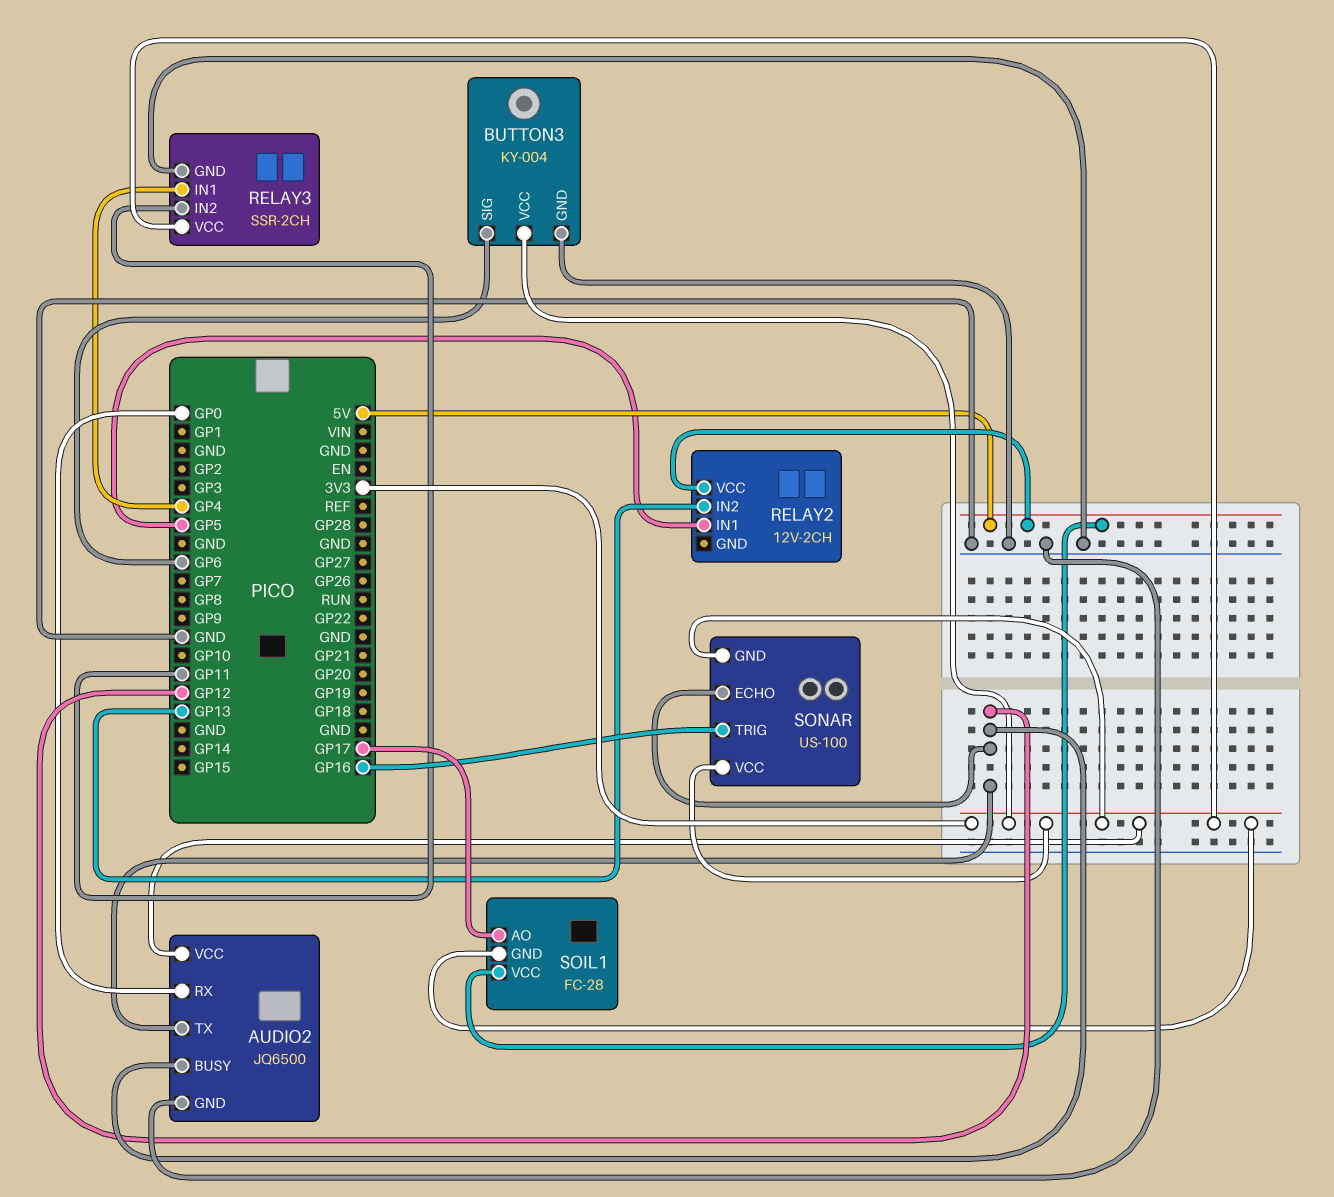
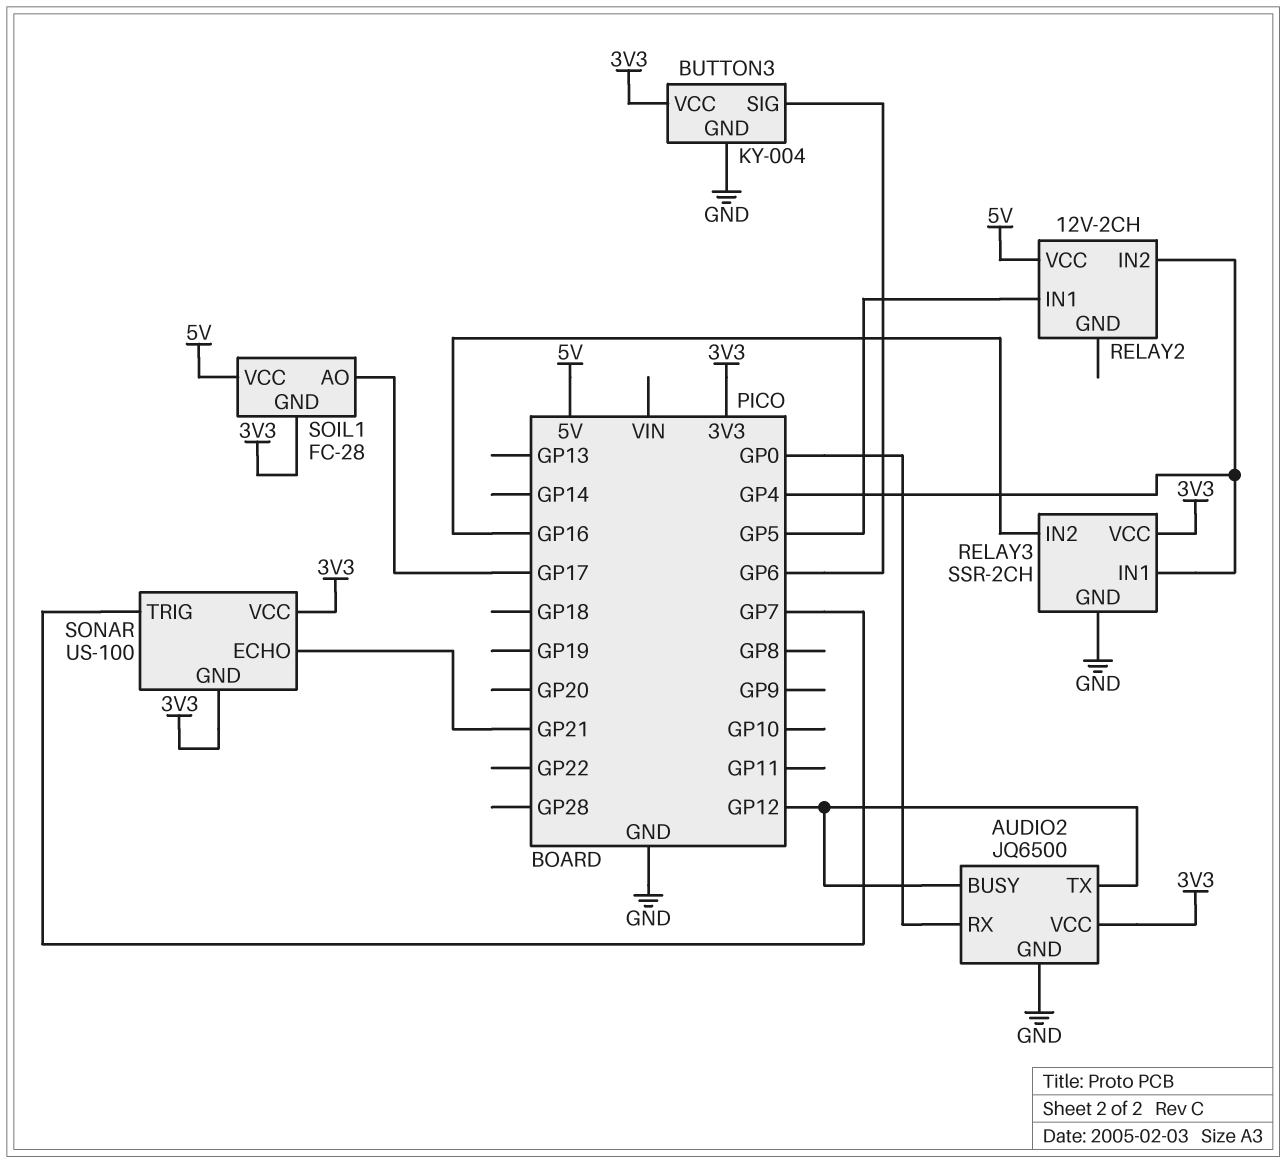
RELAY2 pin IN2: GP13 -> GP4
RELAY3 pin IN2: GP11 -> GP16
SONAR pin ECHO: GP12 -> GP21
SONAR pin TRIG: GP16 -> GP7

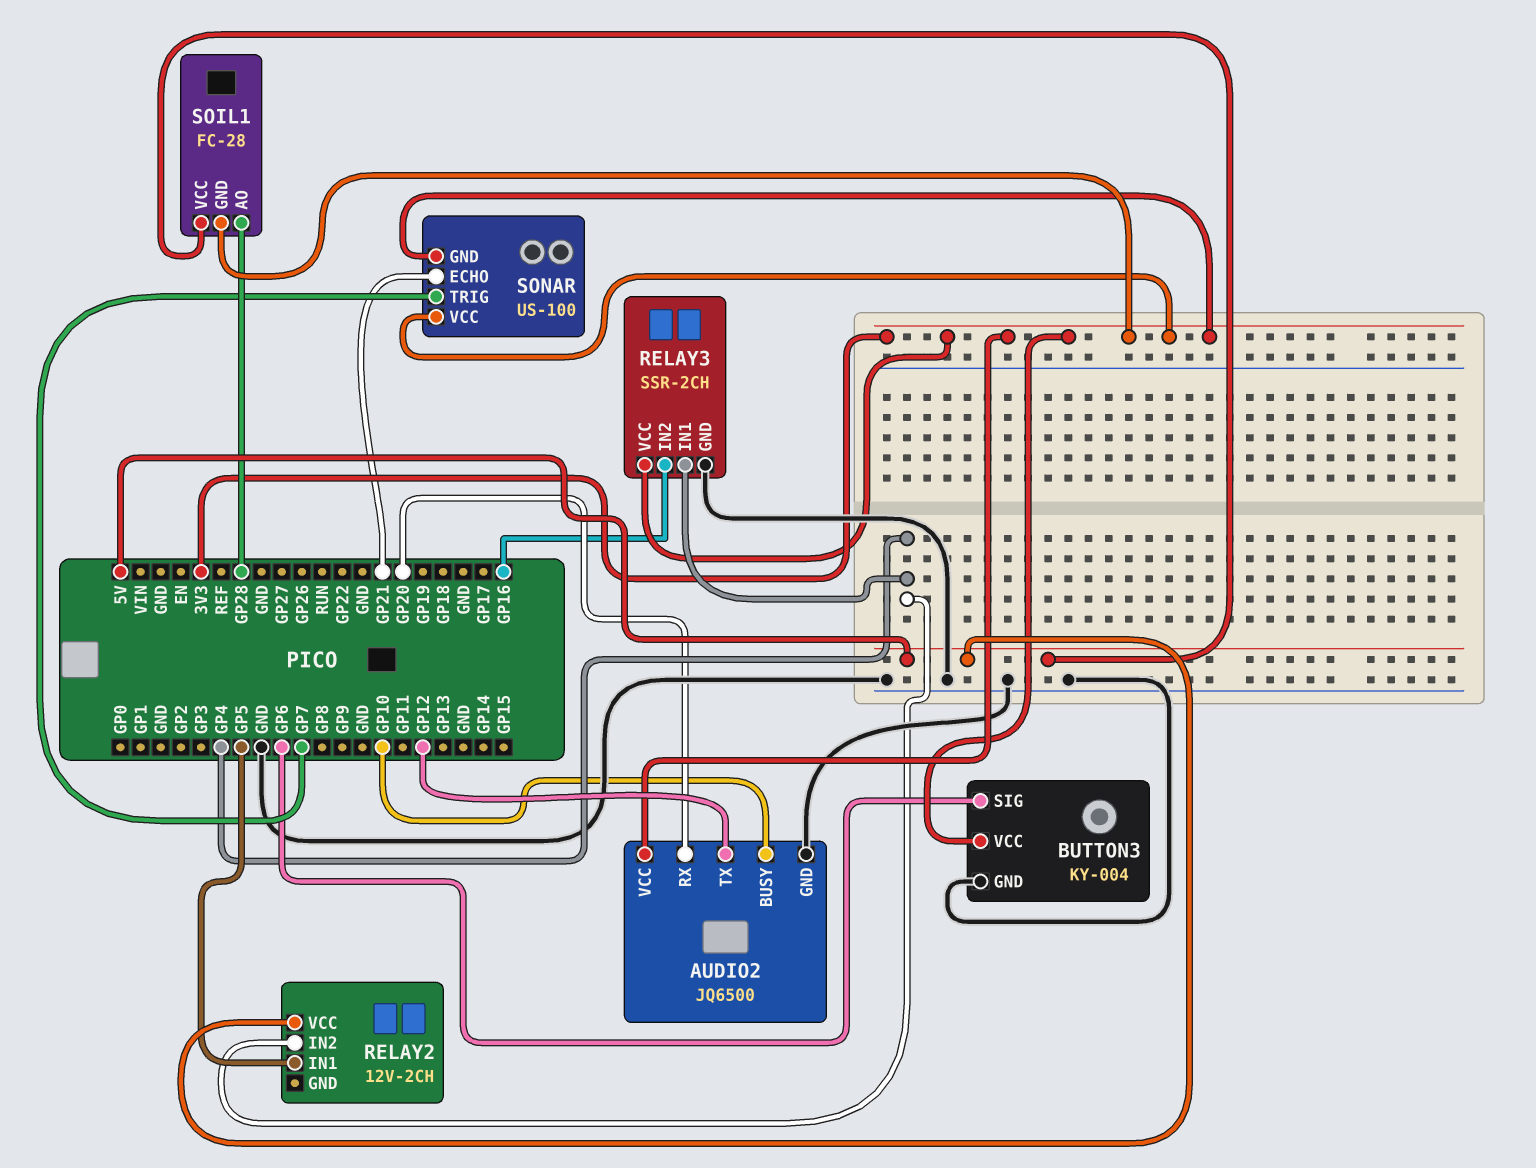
AUDIO2 pin BUSY: GP12 -> GP10
AUDIO2 pin RX: GP0 -> GP20
SOIL1 pin AO: GP17 -> GP28

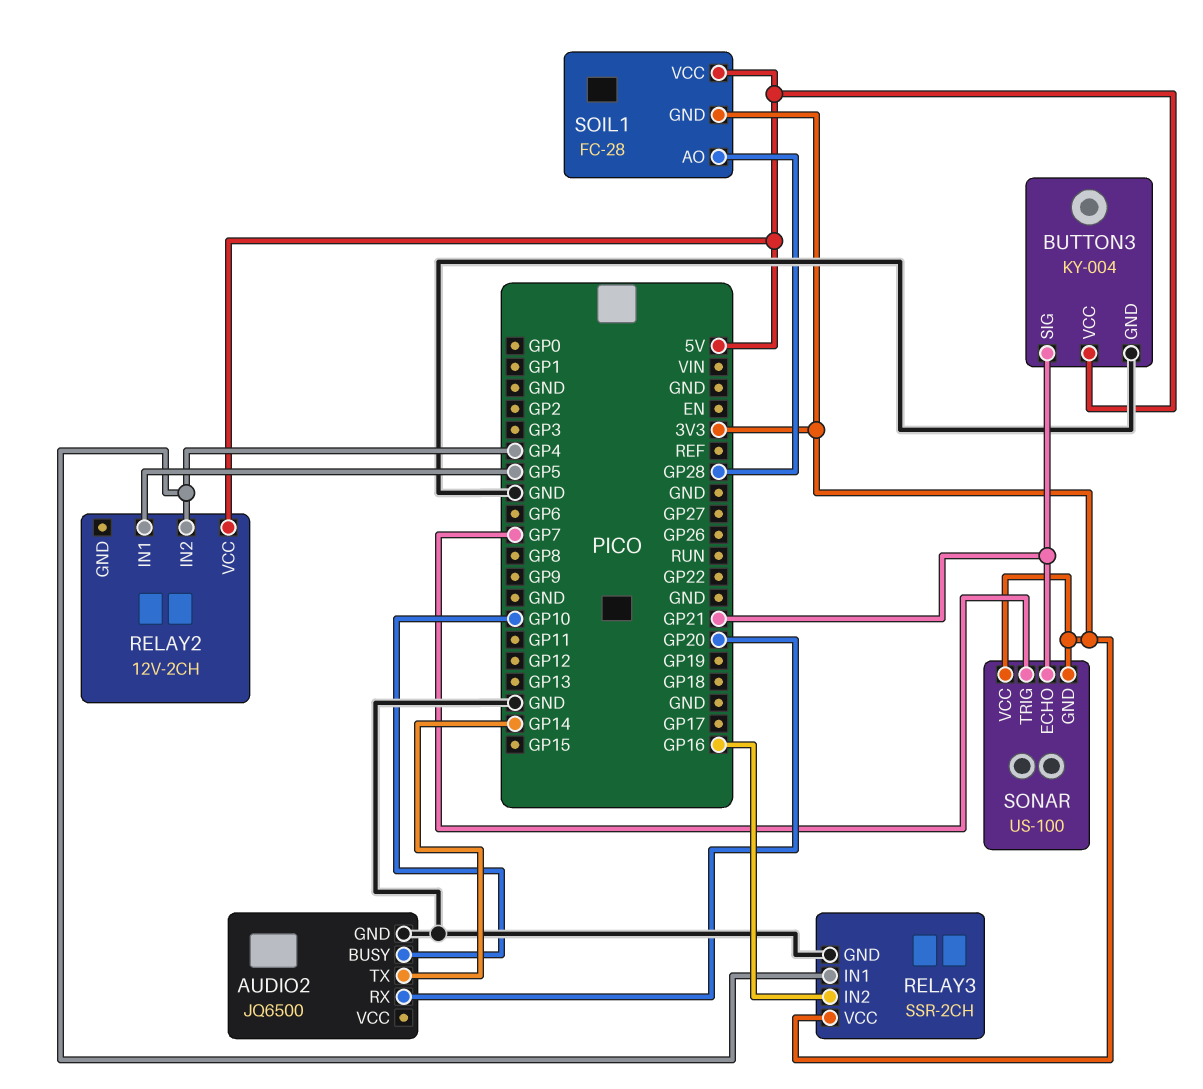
AUDIO2 pin TX: GP12 -> GP14
AUDIO2 pin VCC: 3V3 -> none
BUTTON3 pin SIG: GP6 -> GP21
BUTTON3 pin VCC: 3V3 -> 5V

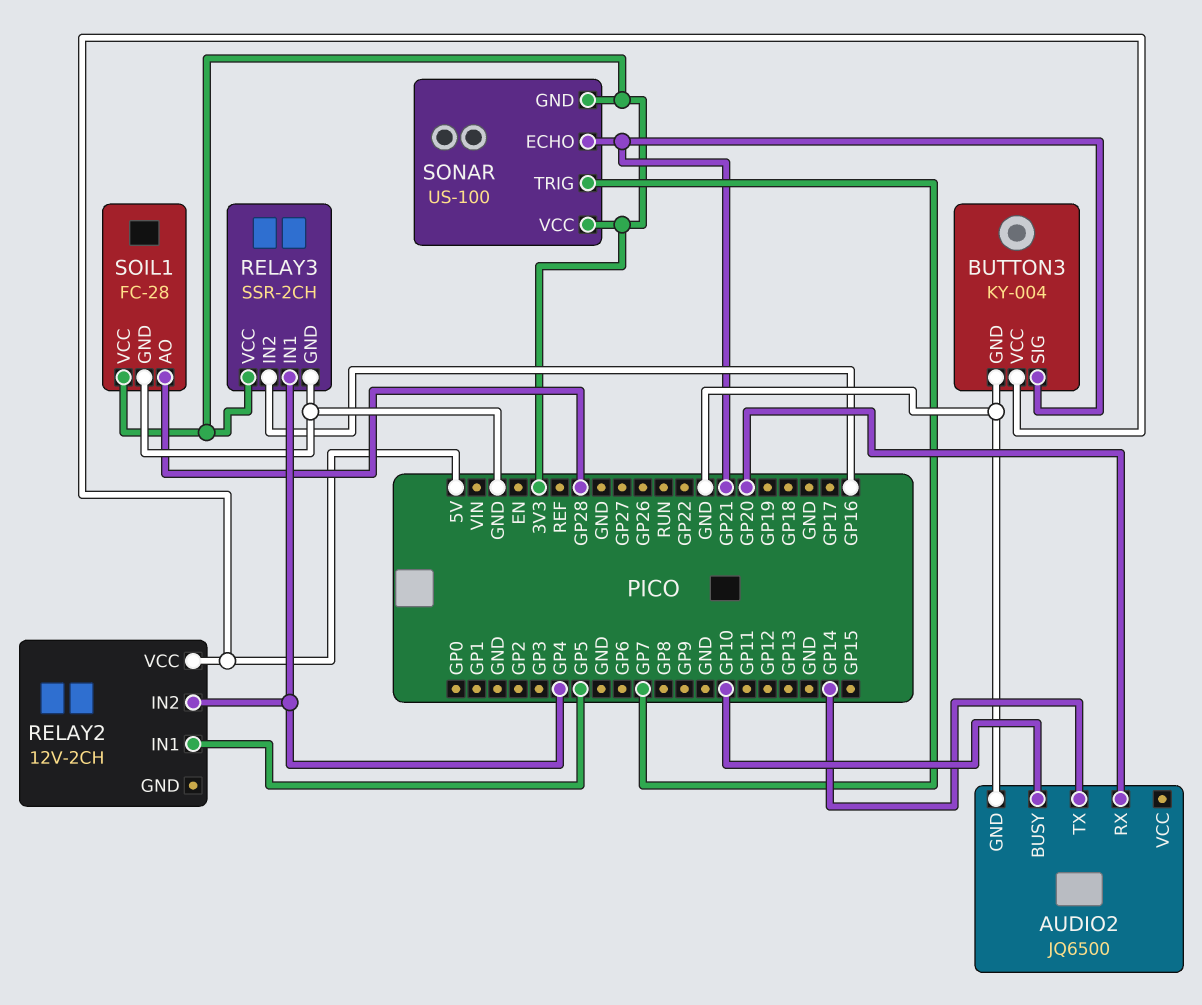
SOIL1 pin GND: 3V3 -> GND
SOIL1 pin VCC: 5V -> 3V3

